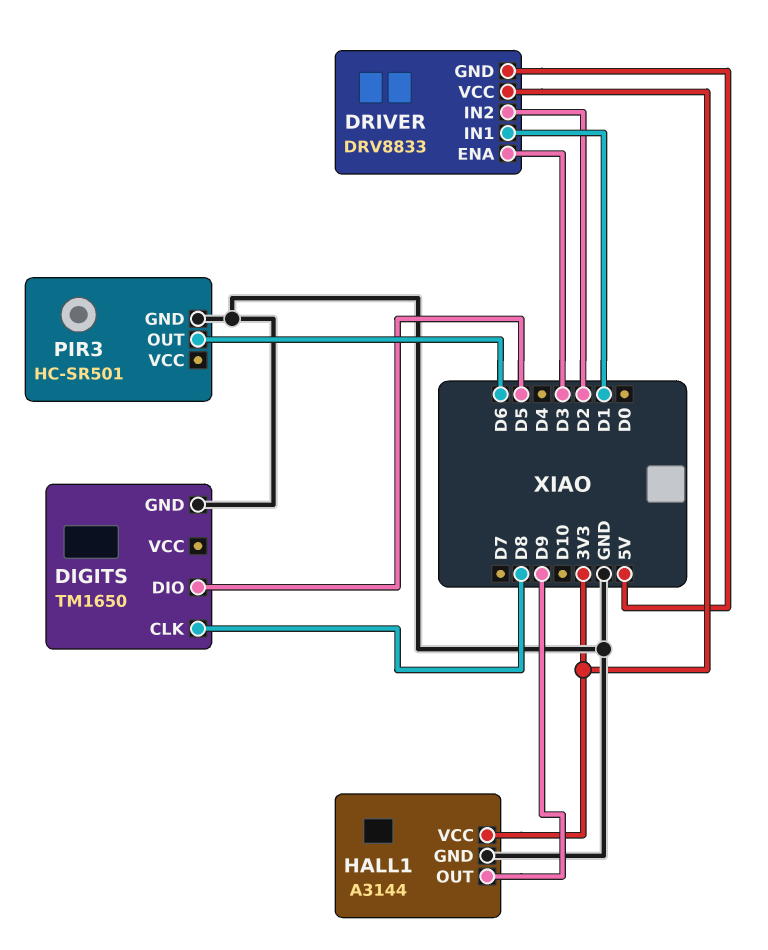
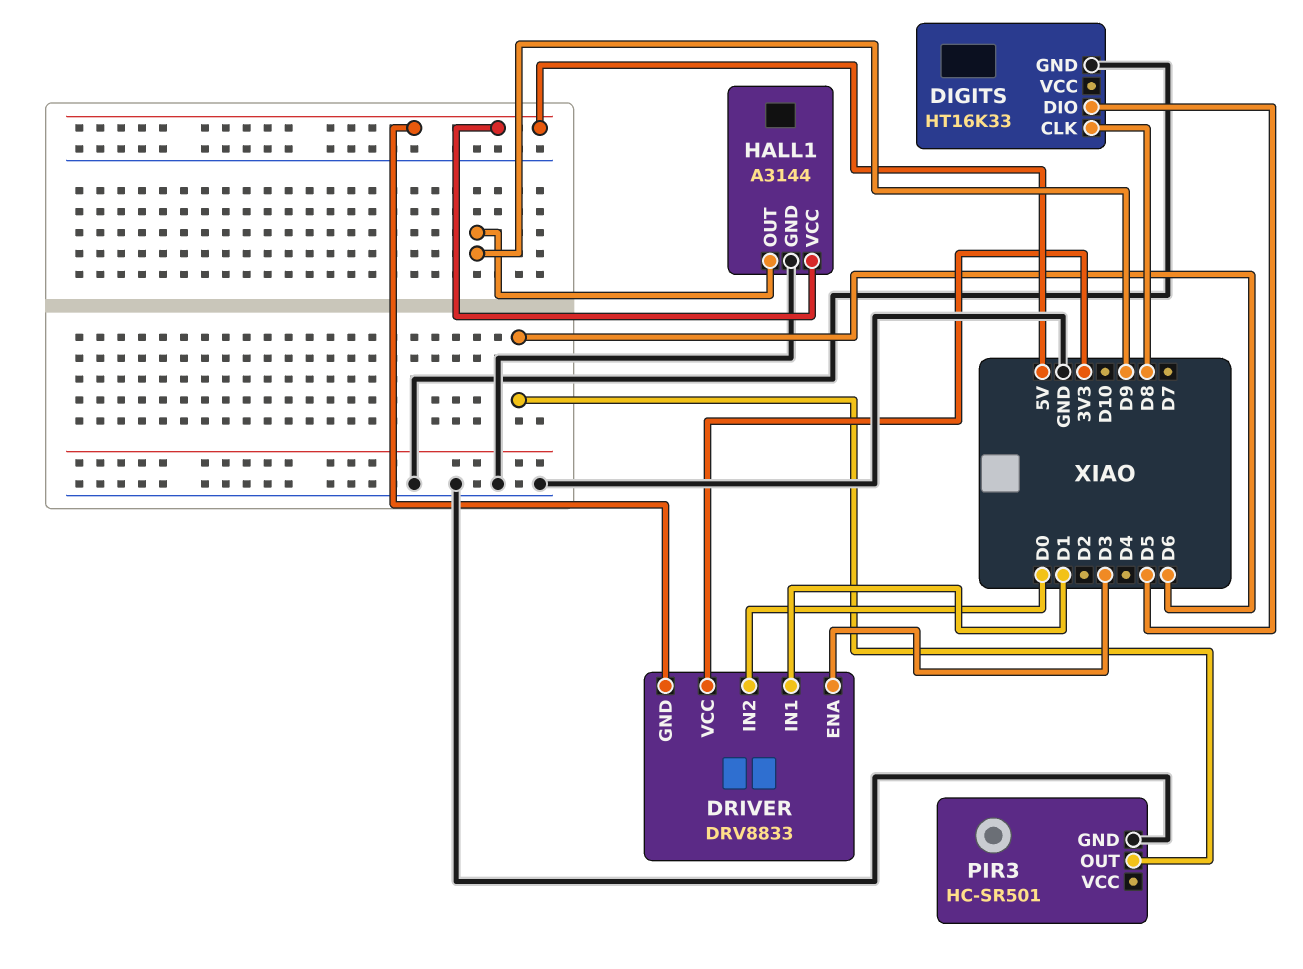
DIGITS: TM1650 -> HT16K33
DRIVER pin IN2: D2 -> D0
HALL1 pin VCC: 3V3 -> 5V

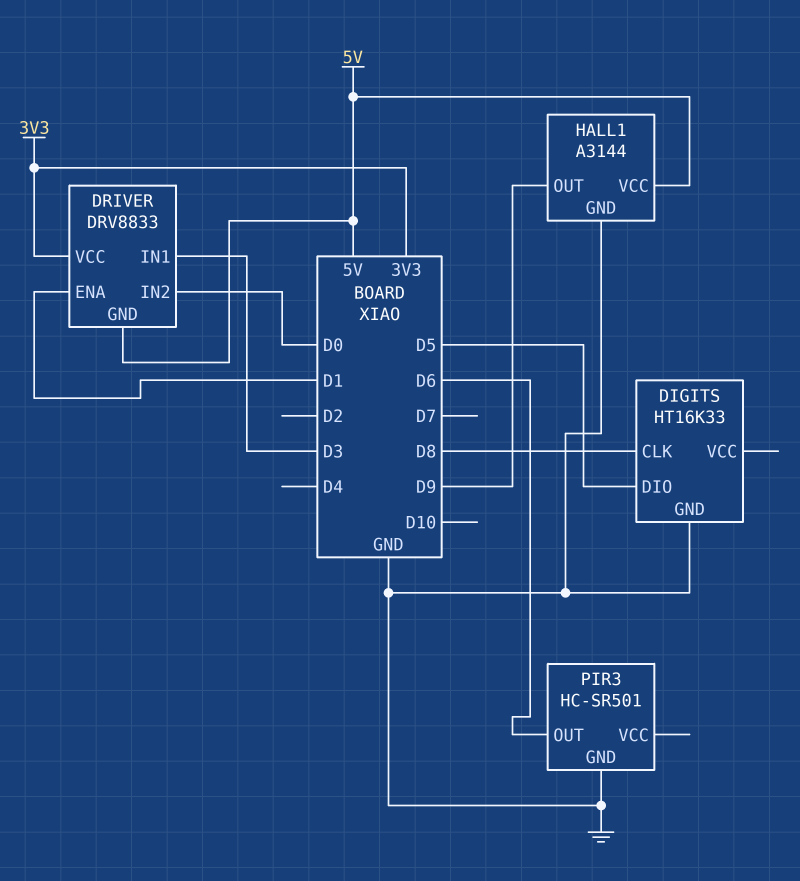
DRIVER pin ENA: D3 -> D1
DRIVER pin IN1: D1 -> D3

